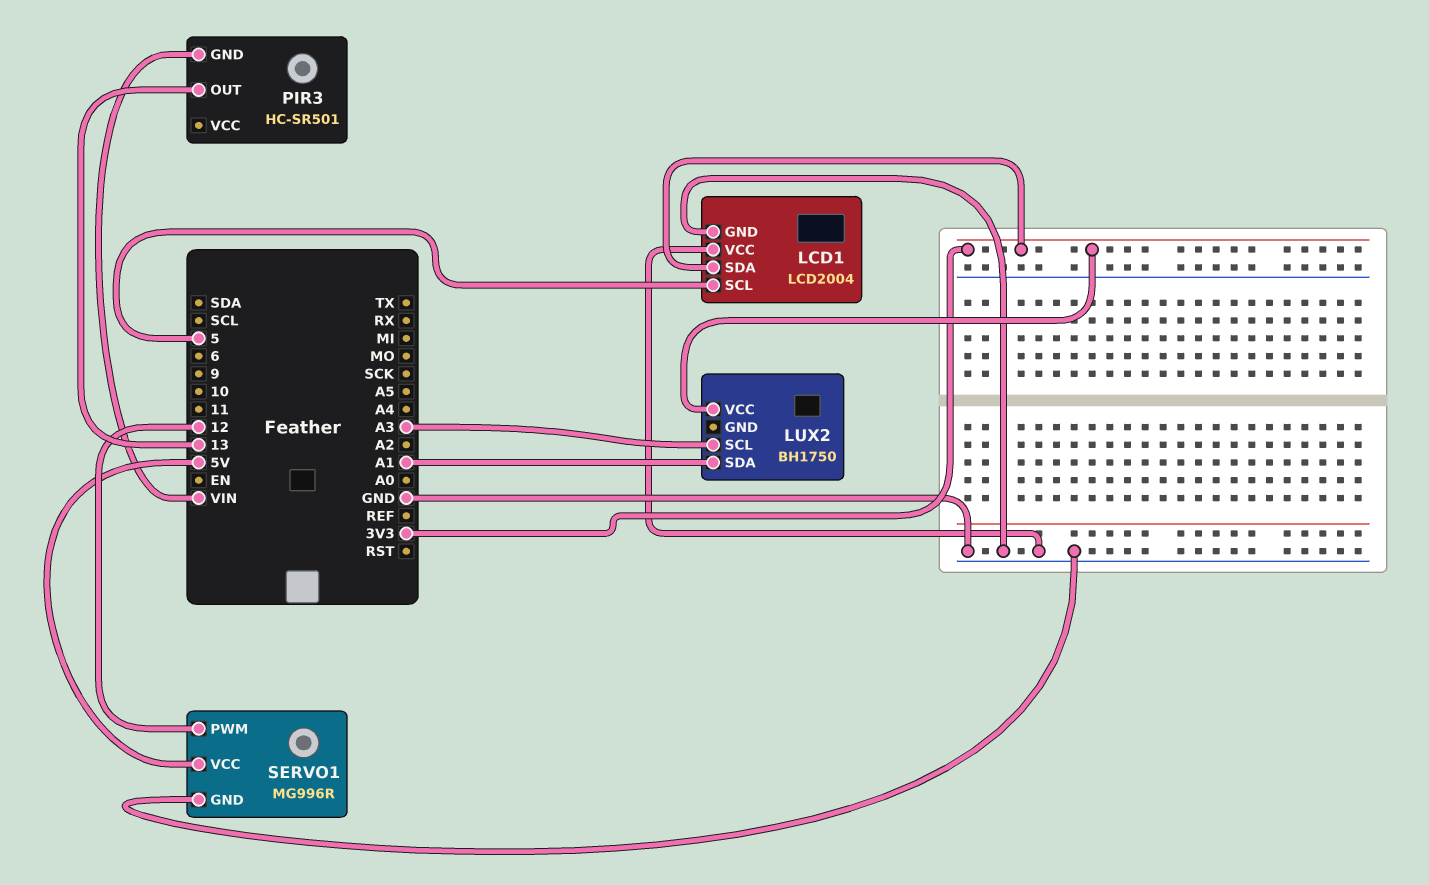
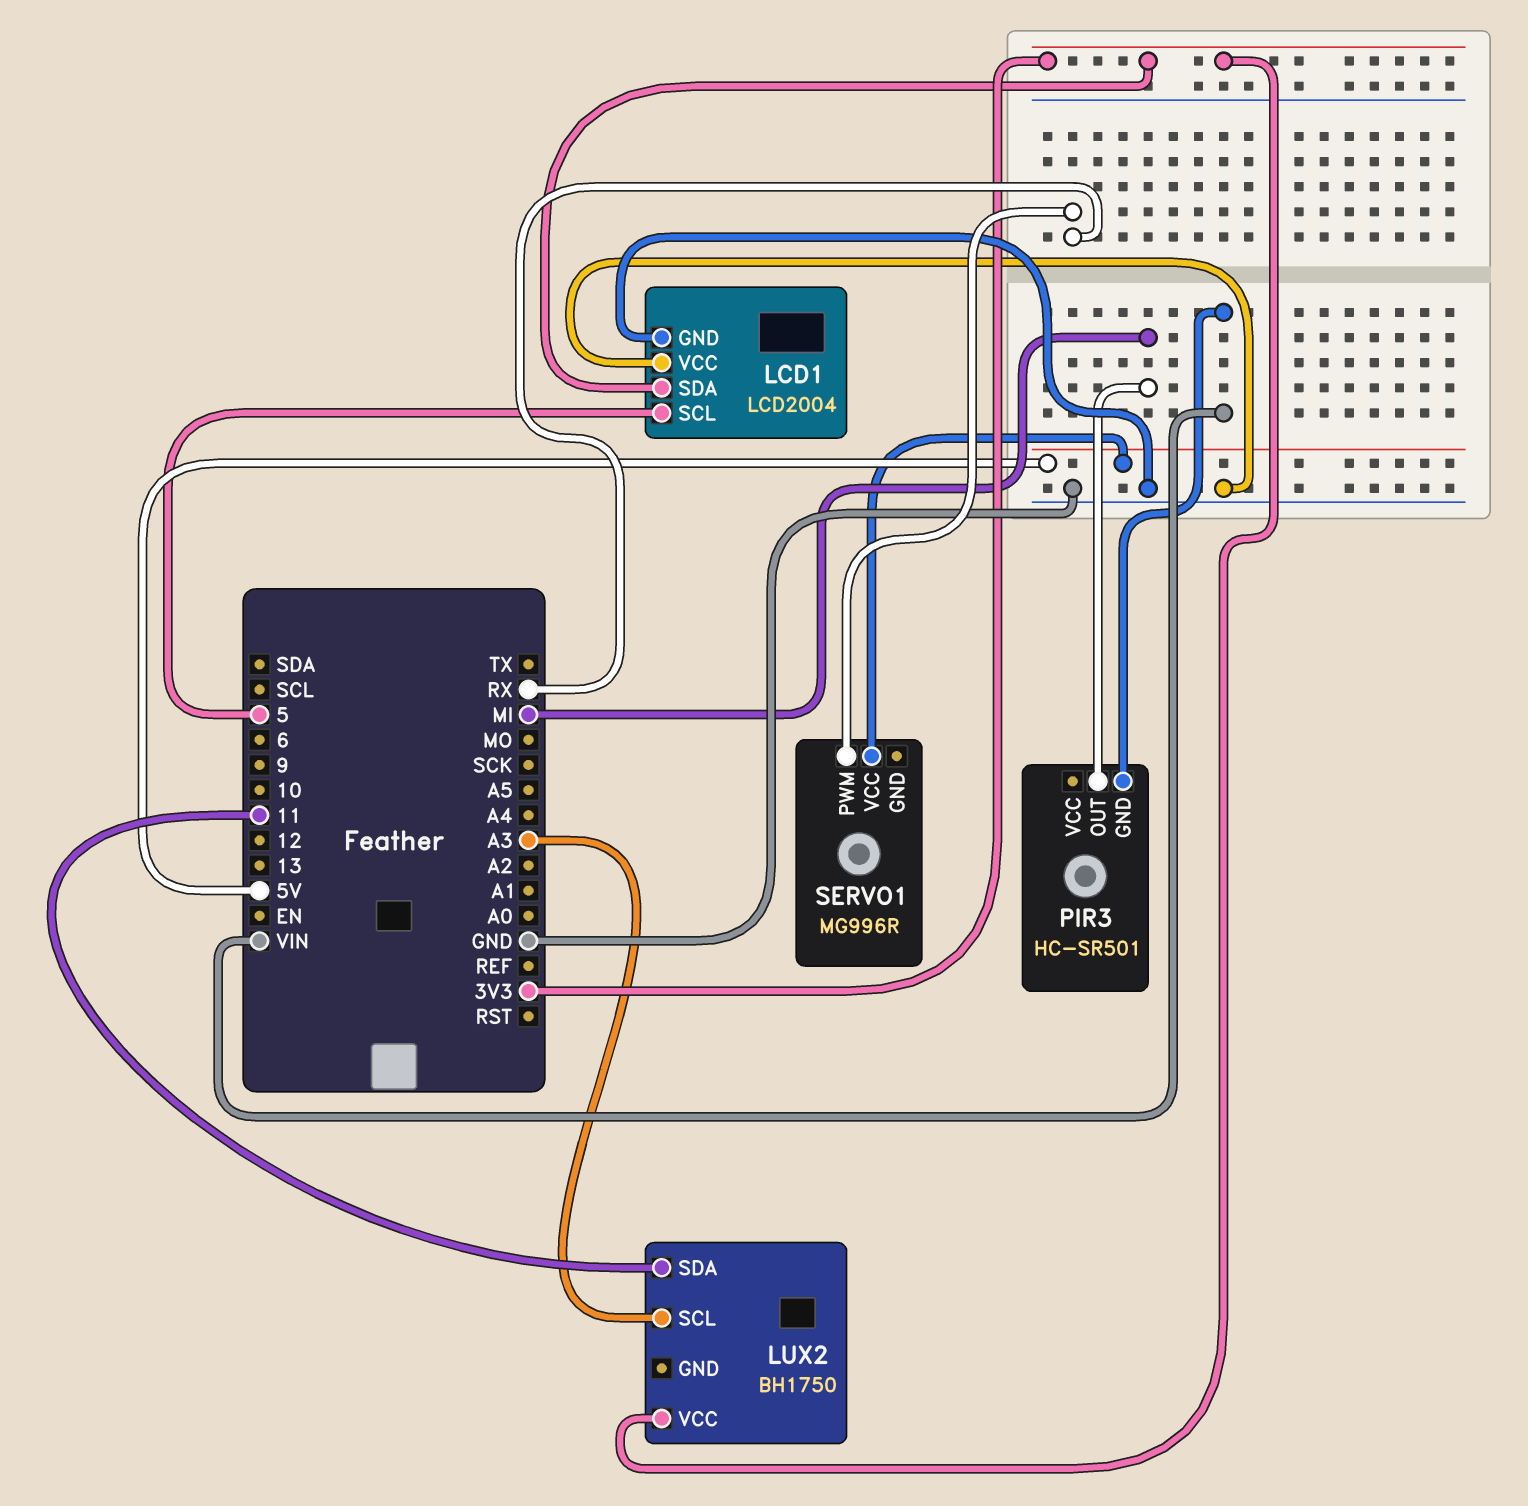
LUX2 pin SDA: A1 -> 11
PIR3 pin OUT: 13 -> MI
SERVO1 pin GND: GND -> none
SERVO1 pin PWM: 12 -> RX

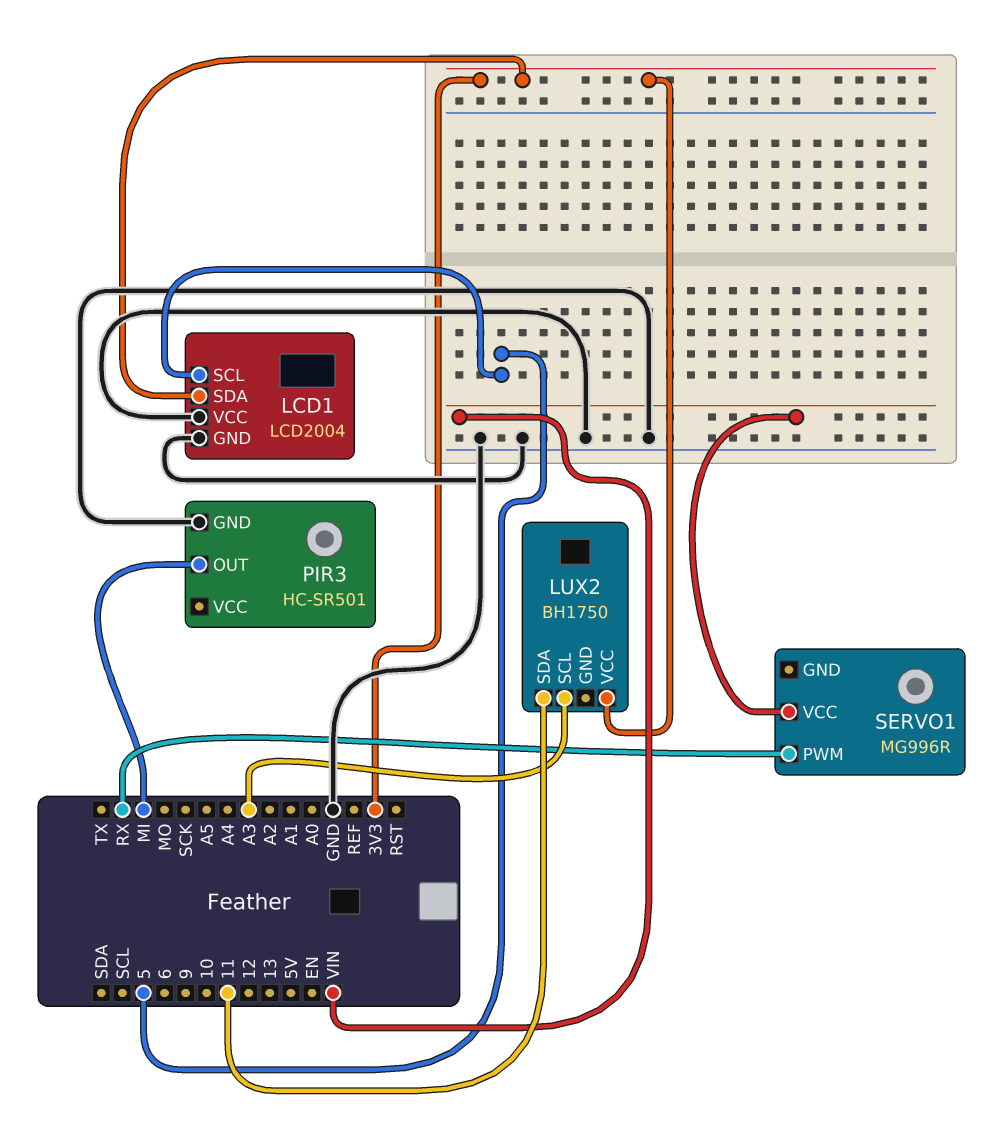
PIR3 pin GND: VIN -> GND
SERVO1 pin VCC: 5V -> VIN

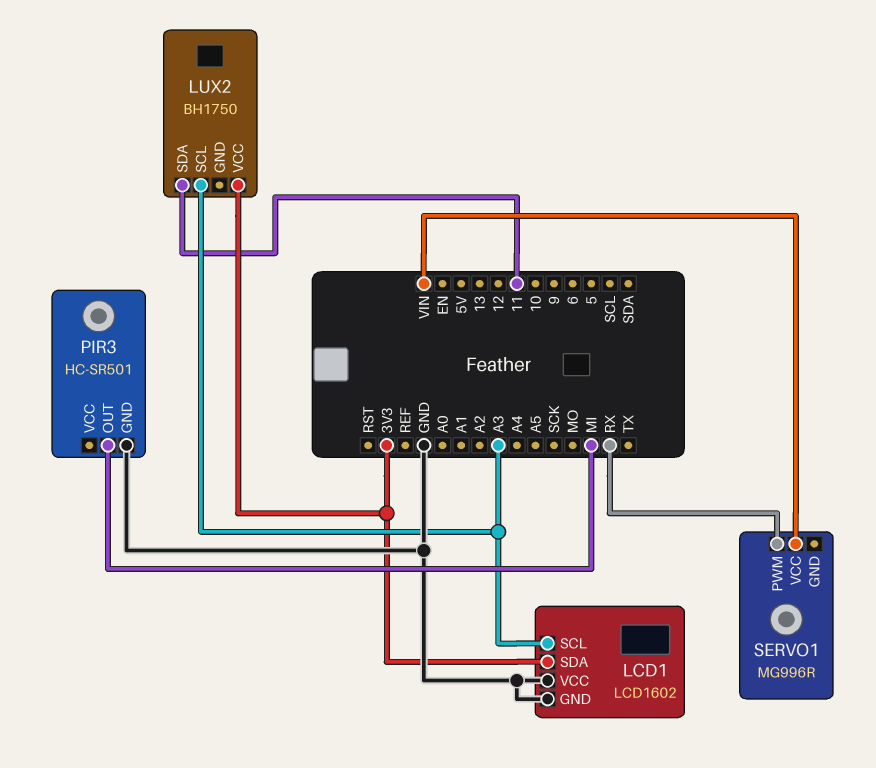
LCD1: LCD2004 -> LCD1602
LCD1 pin SCL: 5 -> A3

